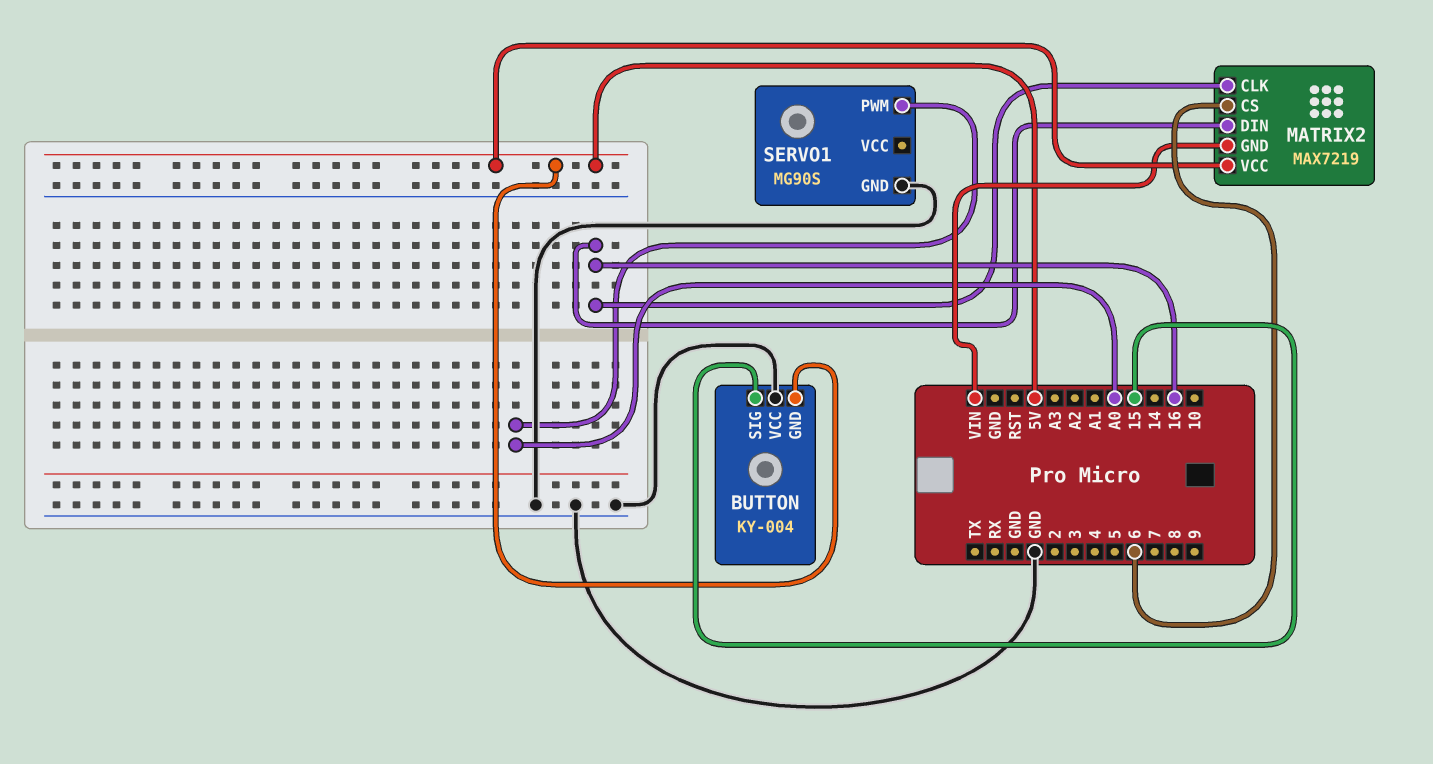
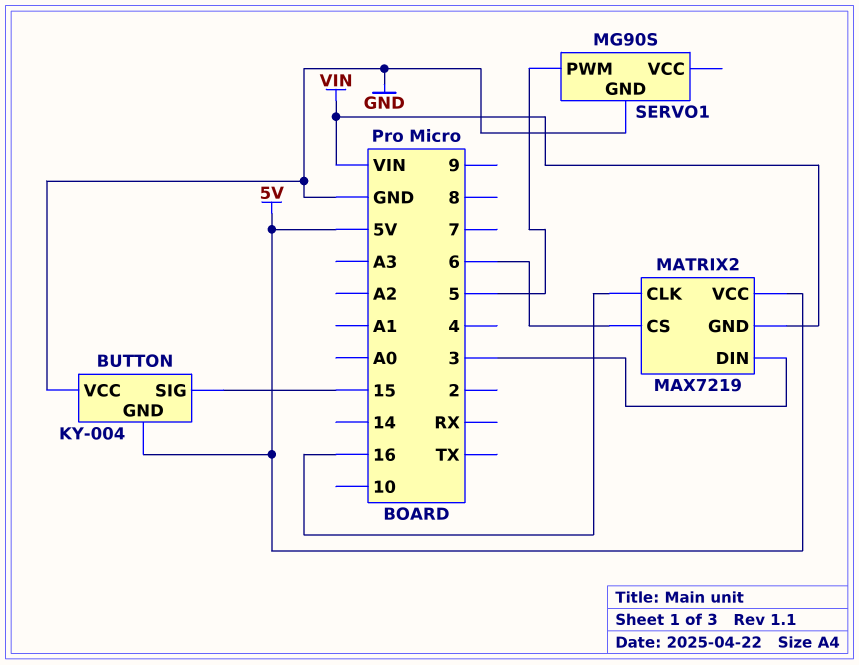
MATRIX2 pin DIN: 16 -> 3
SERVO1 pin PWM: A0 -> 5

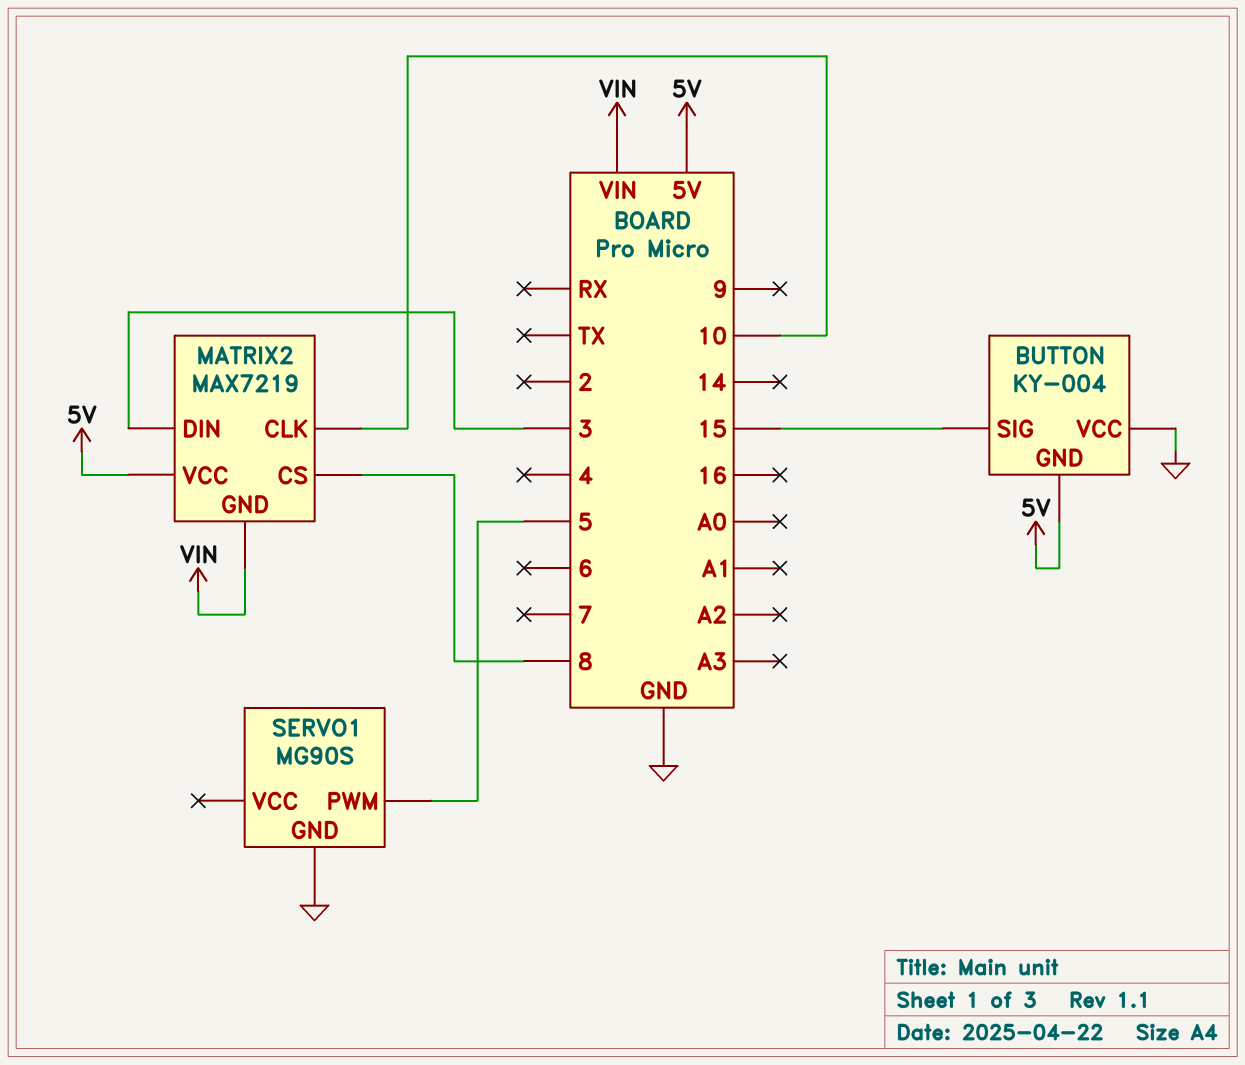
MATRIX2 pin CLK: 16 -> 10
MATRIX2 pin CS: 6 -> 8

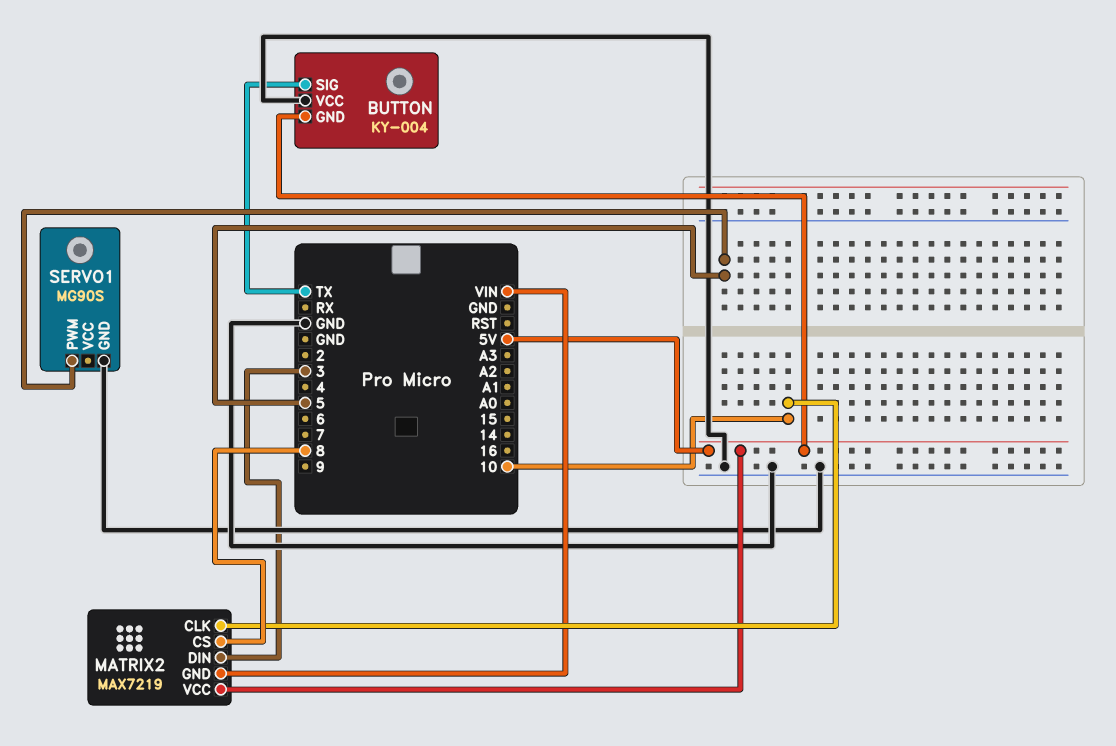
BUTTON pin SIG: 15 -> TX

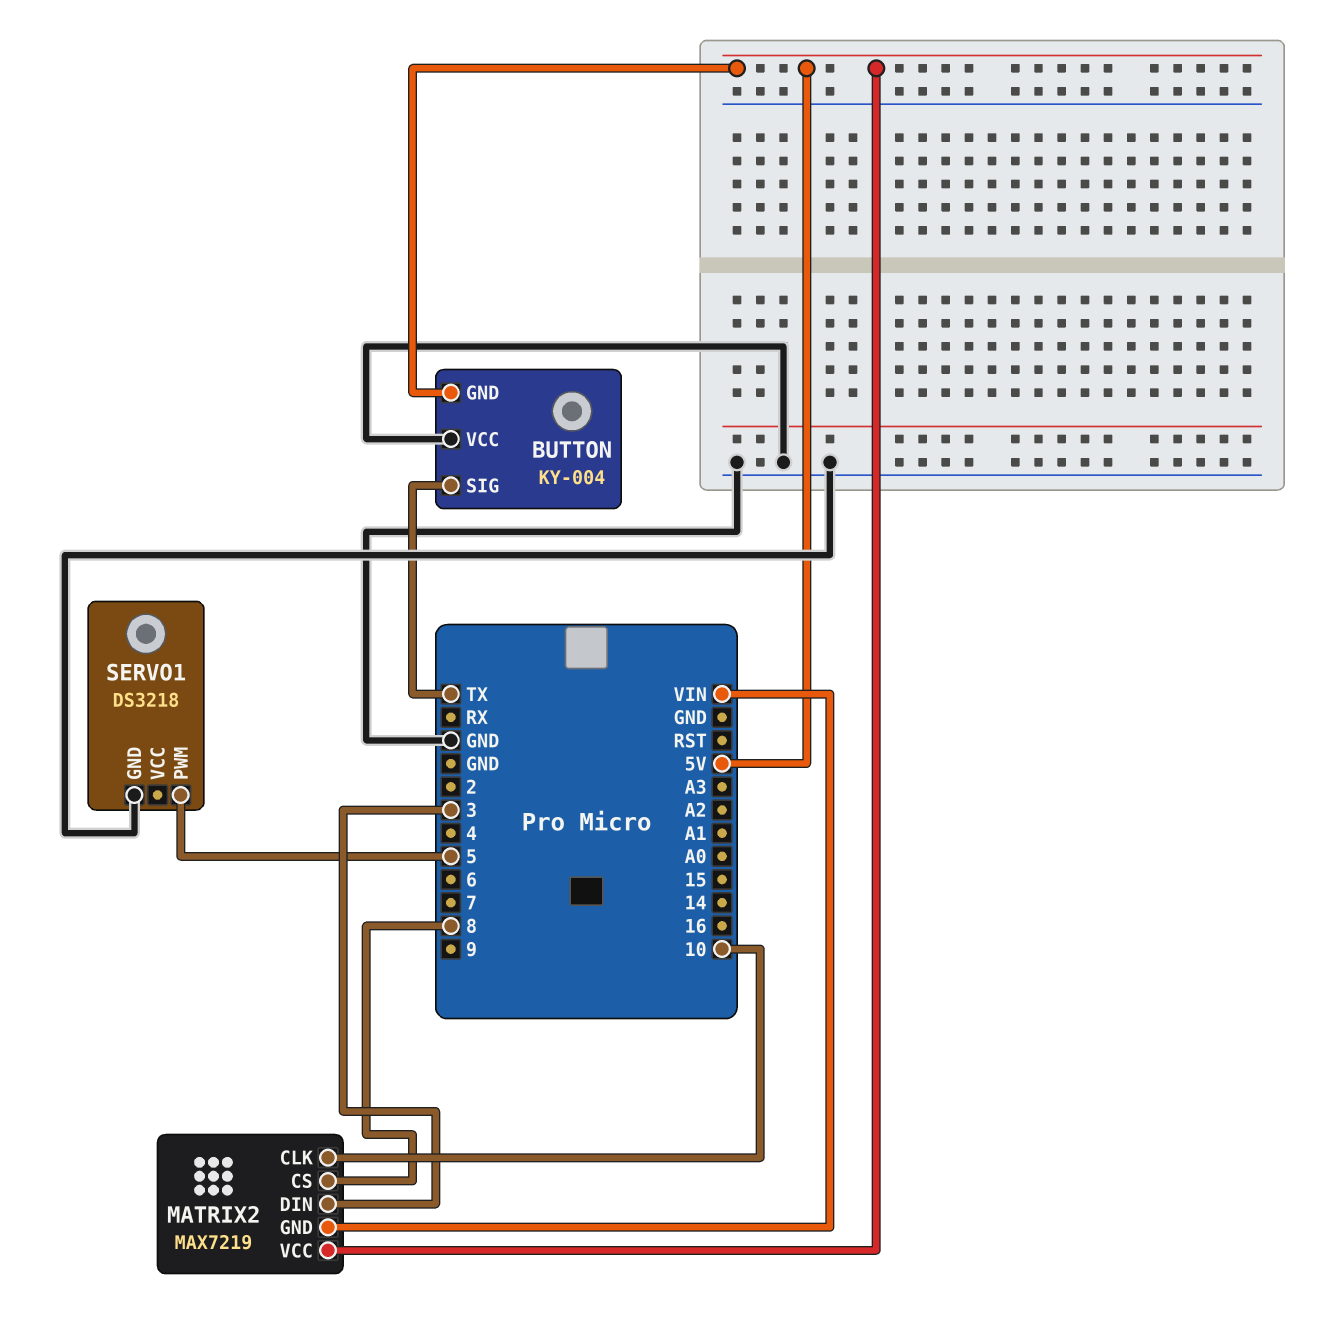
SERVO1: MG90S -> DS3218

